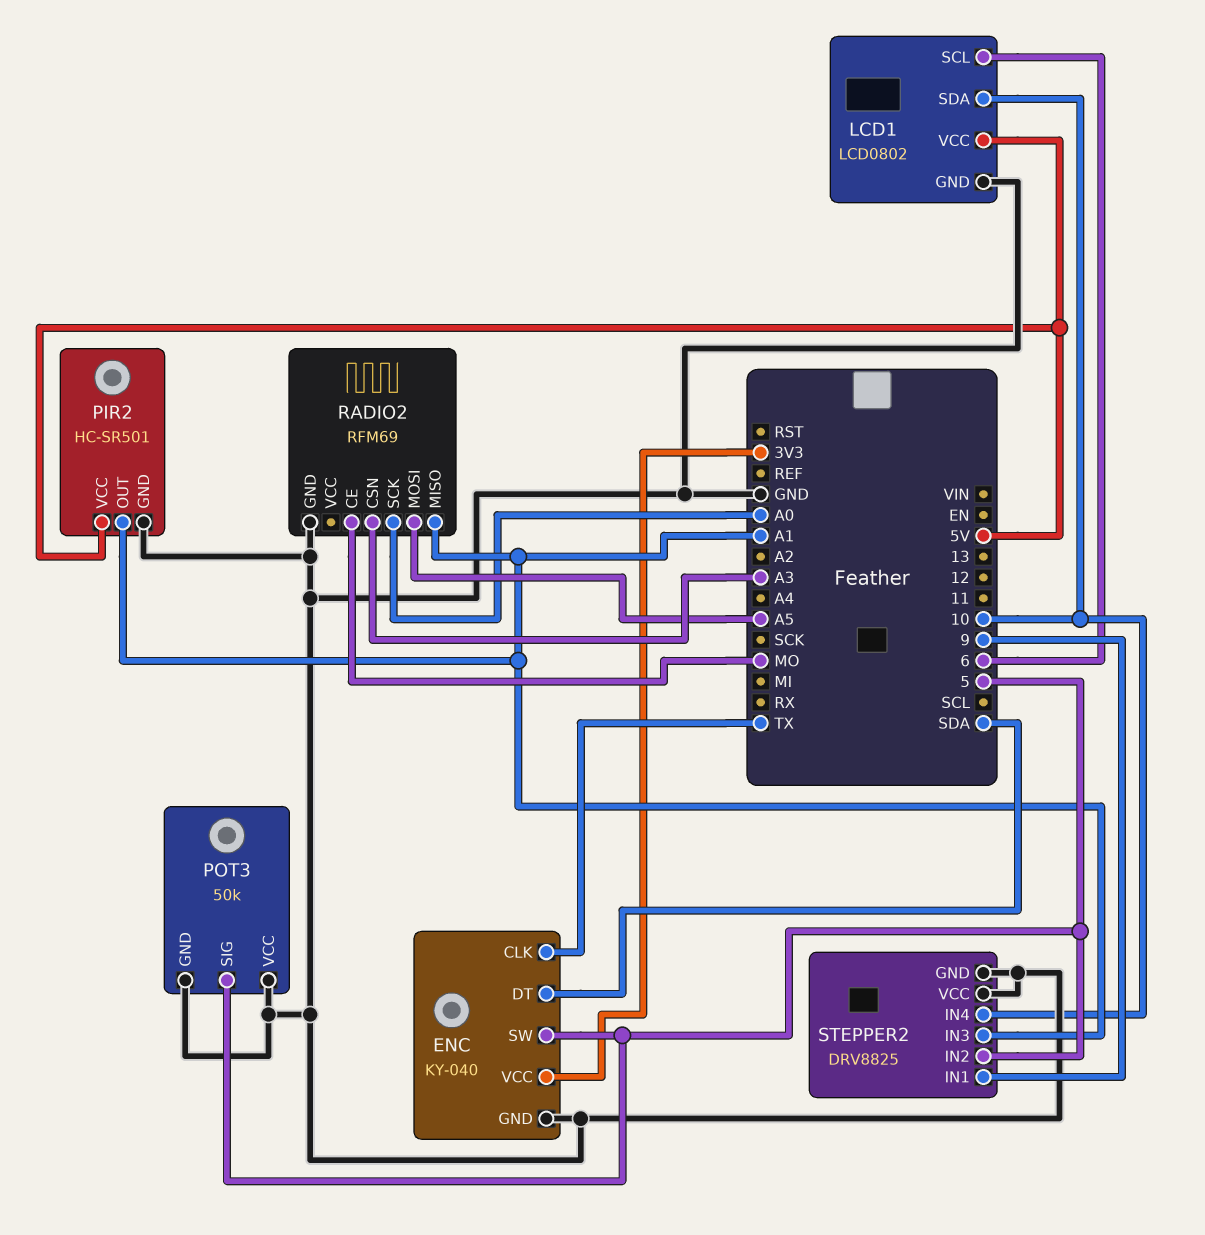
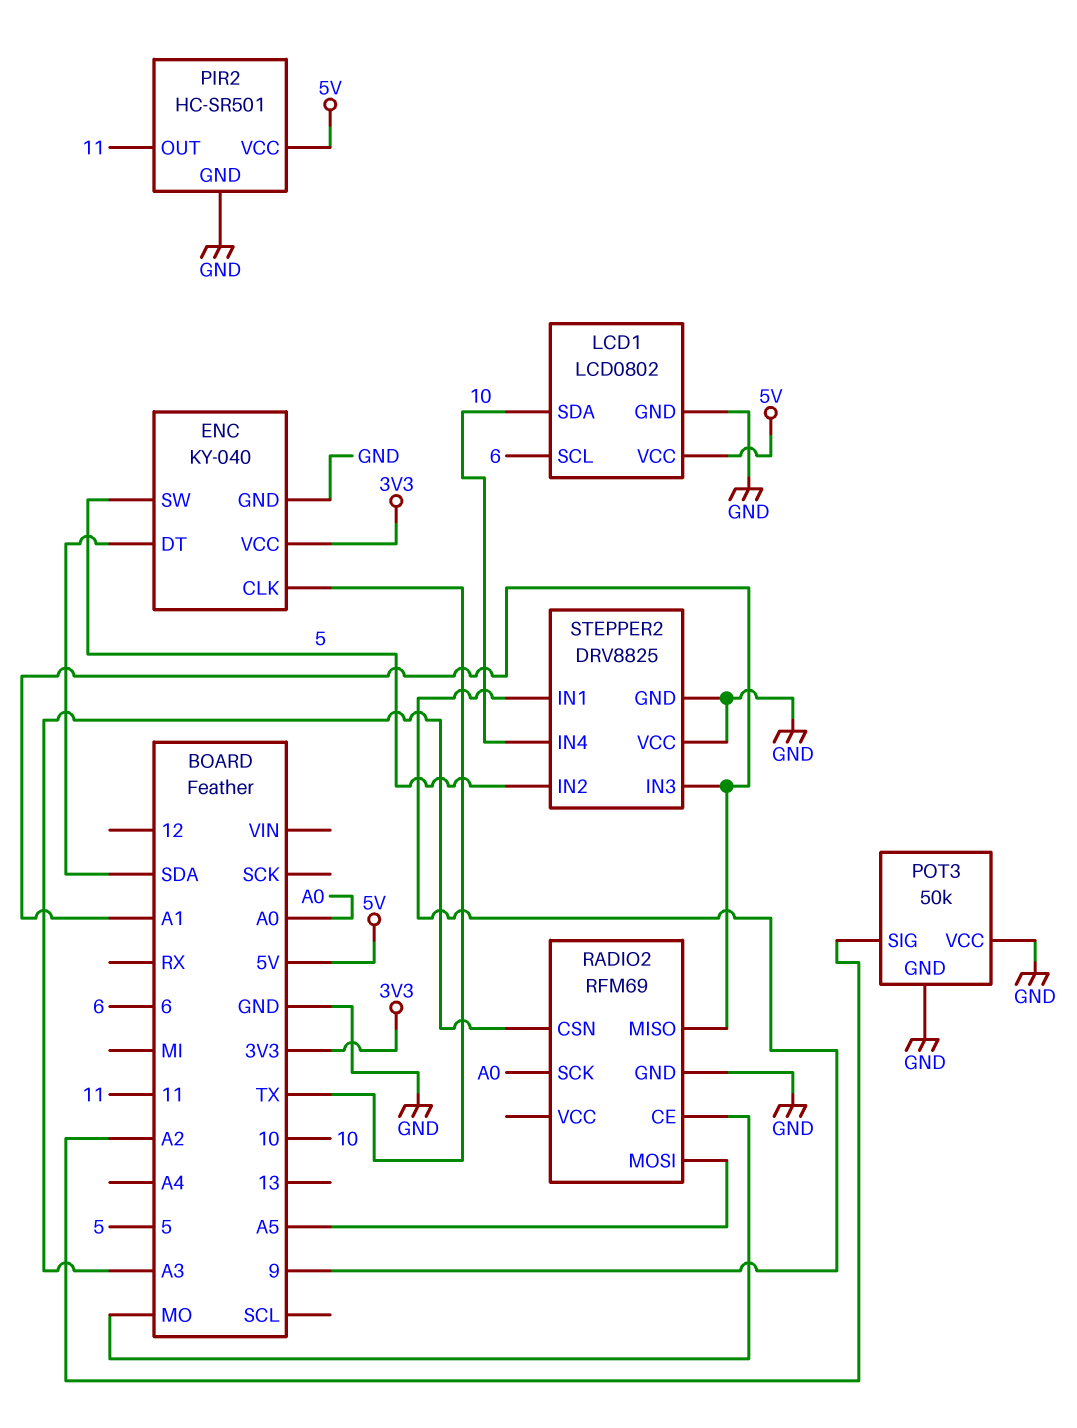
PIR2 pin OUT: A1 -> 11
POT3 pin SIG: 5 -> A2

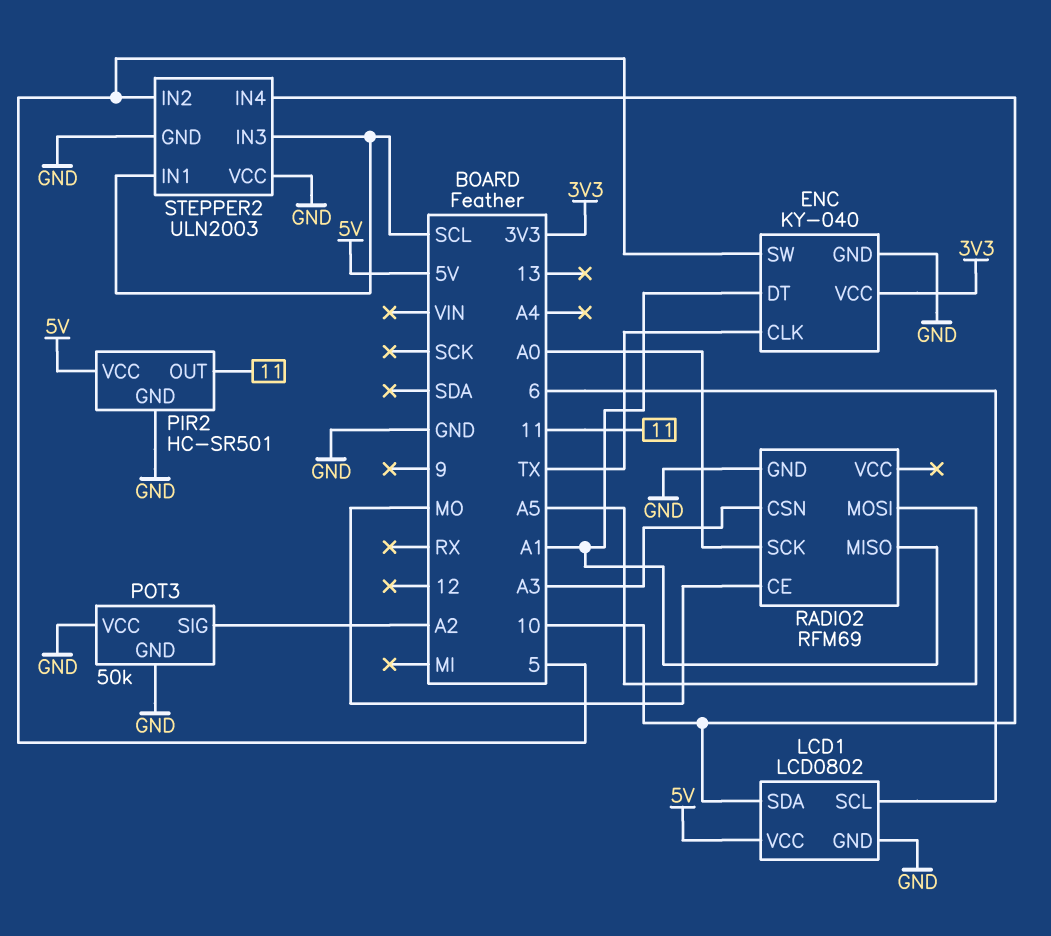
ENC pin DT: SDA -> A1
STEPPER2: DRV8825 -> ULN2003
STEPPER2 pin IN1: 9 -> SCL
STEPPER2 pin IN3: A1 -> SCL

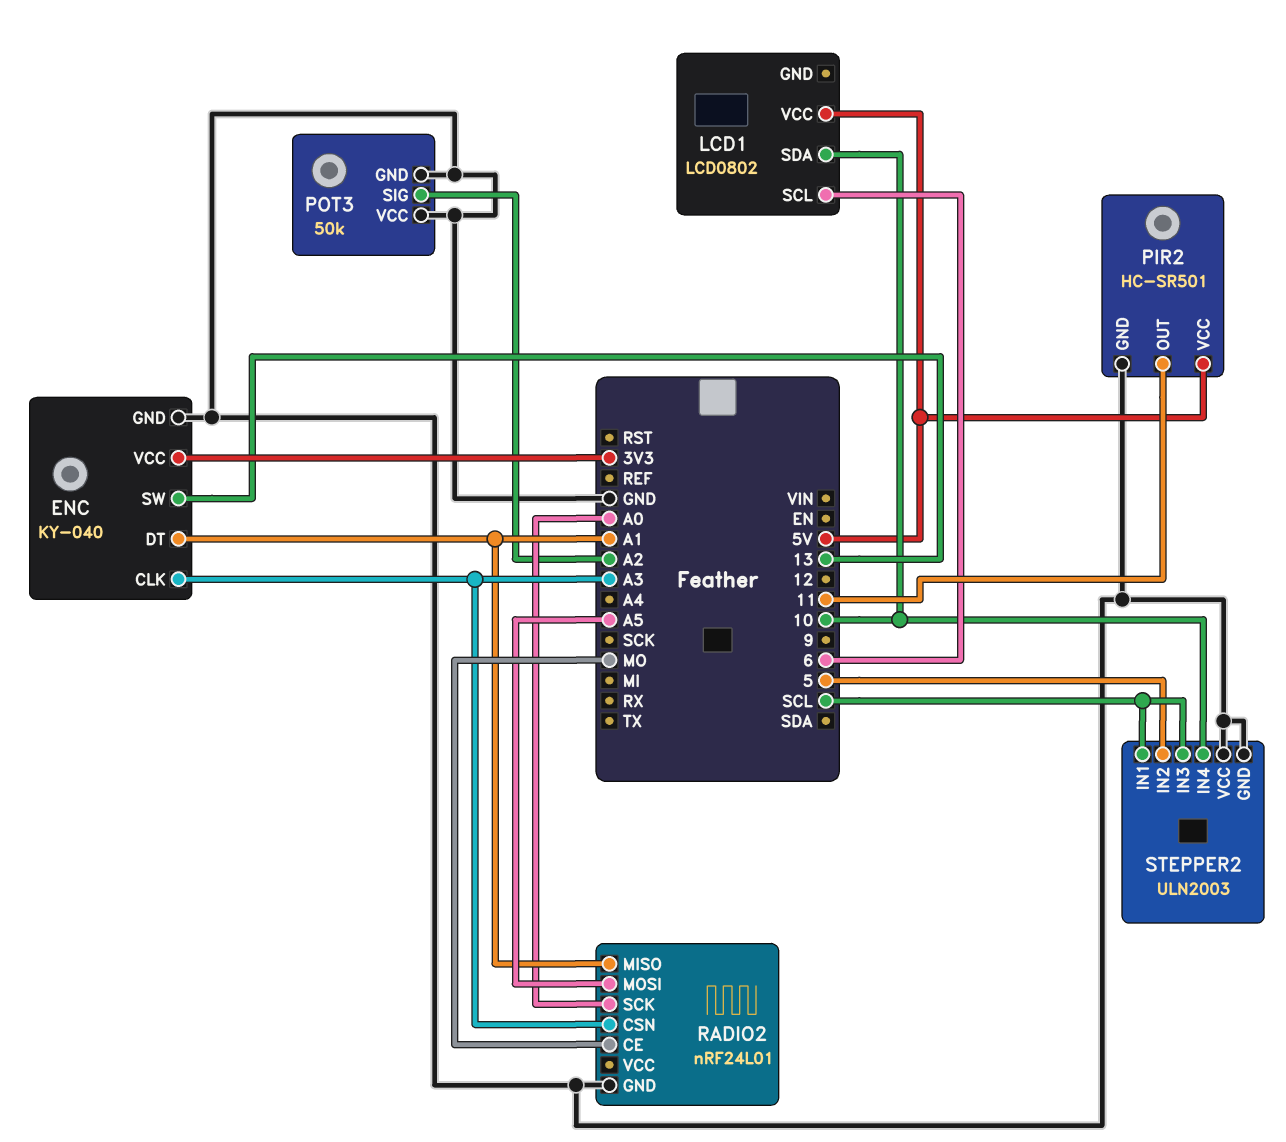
ENC pin CLK: TX -> A3
ENC pin SW: 5 -> 13
LCD1 pin GND: GND -> none
RADIO2: RFM69 -> nRF24L01

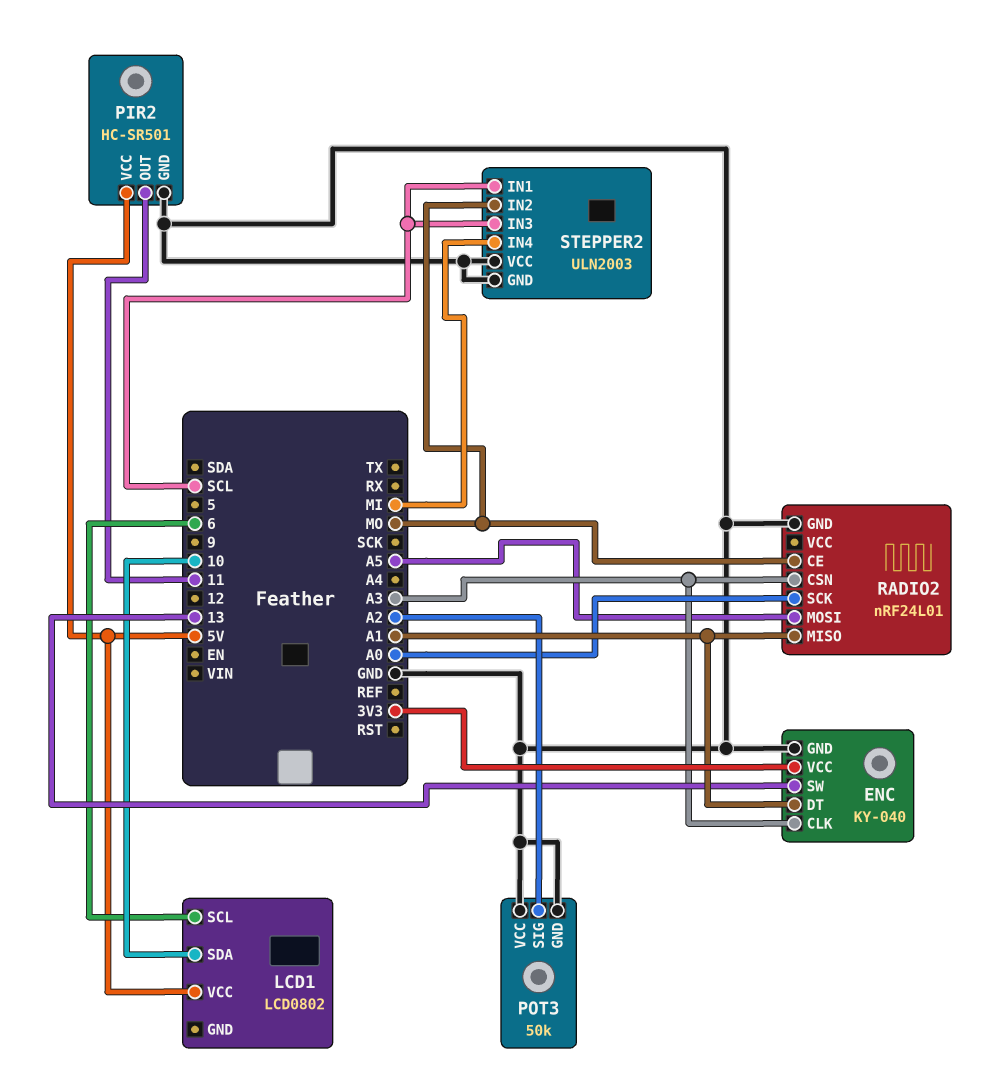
STEPPER2 pin IN2: 5 -> MO
STEPPER2 pin IN4: 10 -> MI

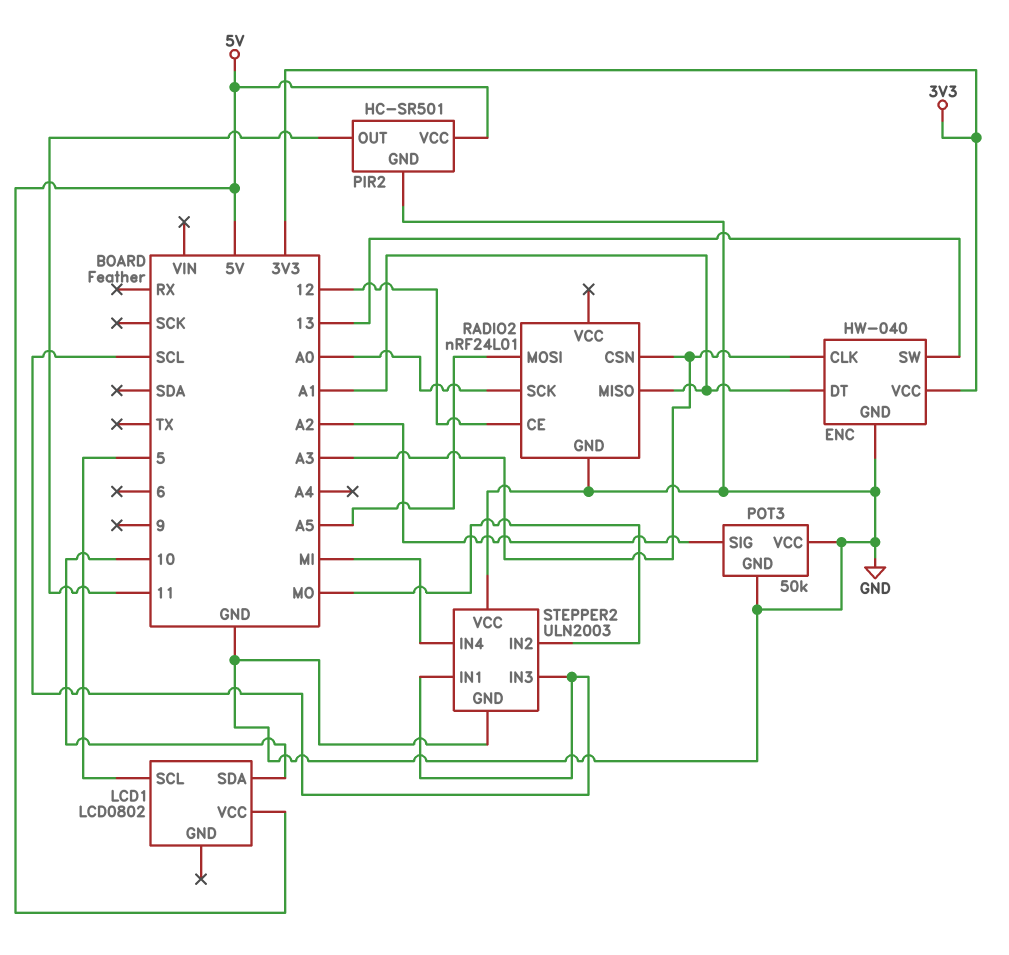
ENC: KY-040 -> HW-040
LCD1 pin SCL: 6 -> 5
RADIO2 pin CE: MO -> 12

